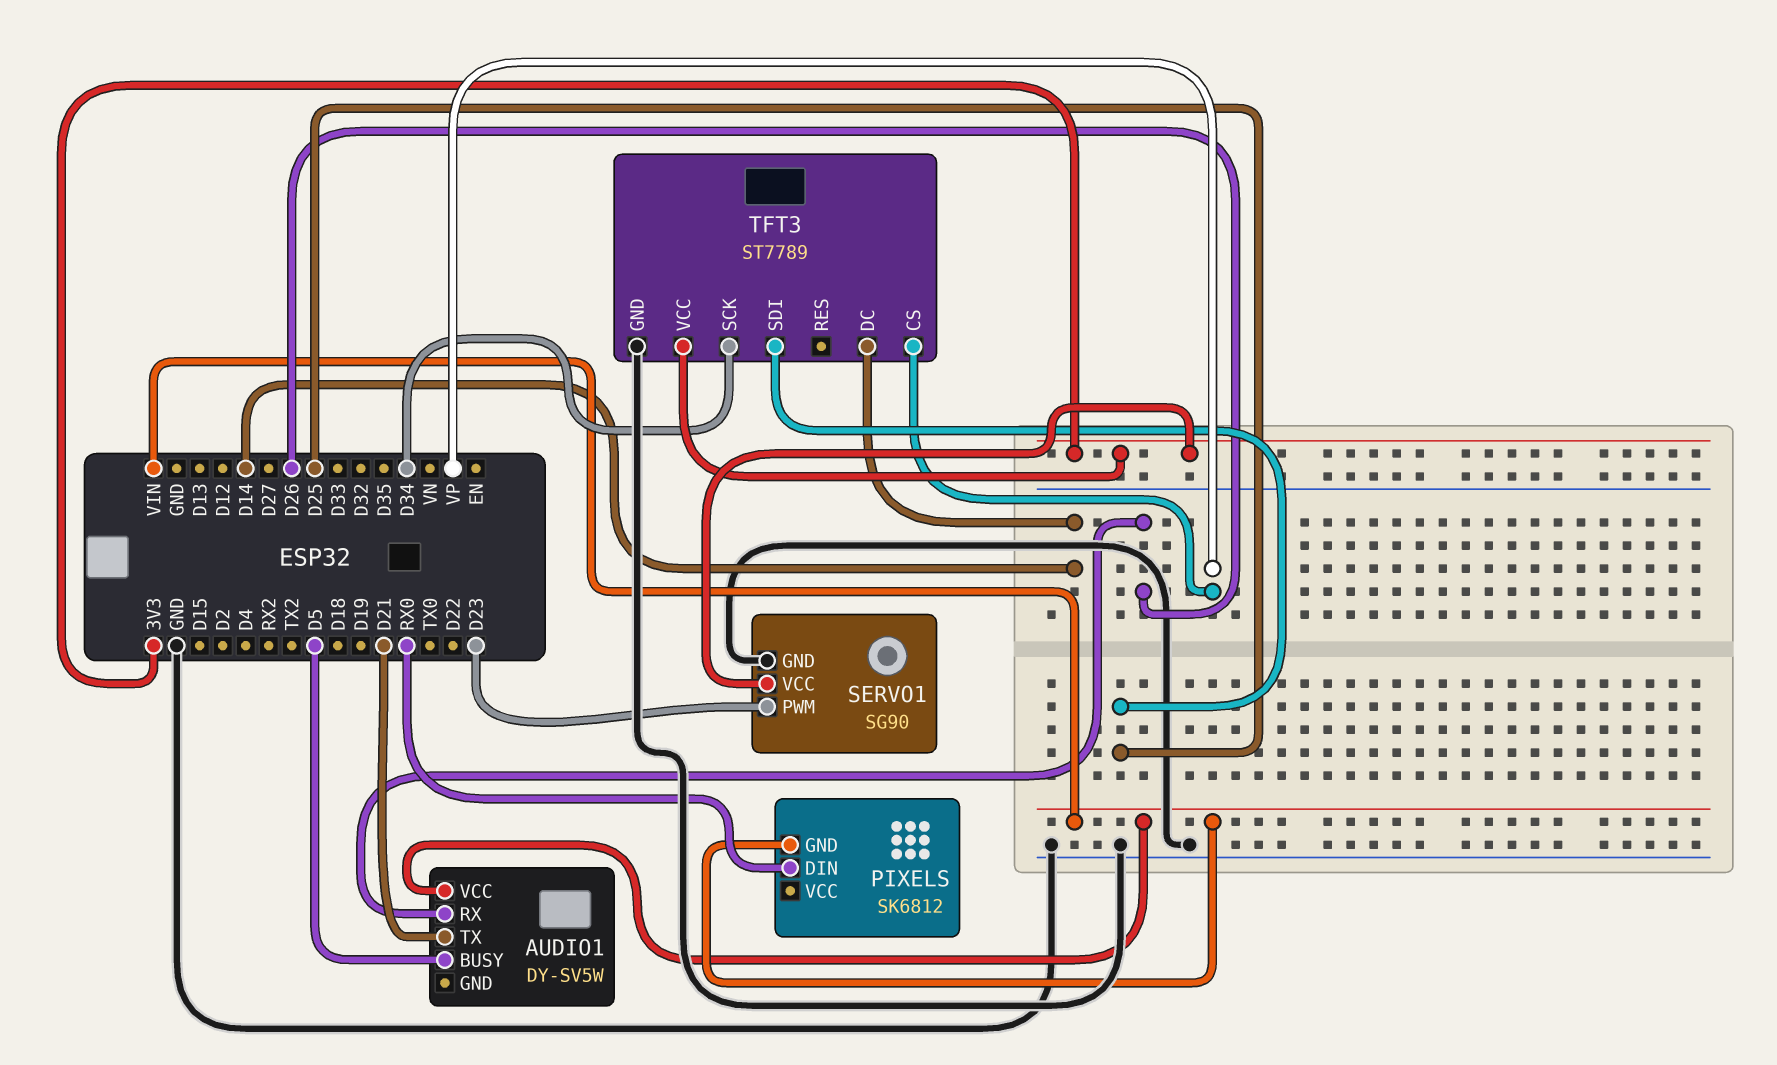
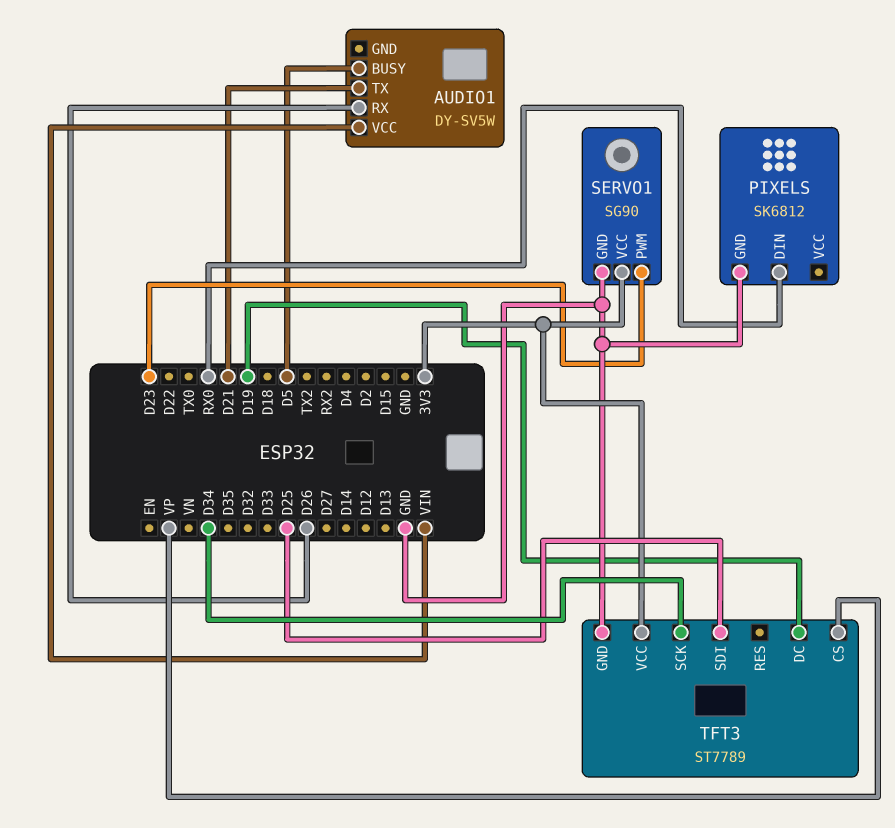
PIXELS pin GND: VIN -> GND
TFT3 pin DC: D14 -> D19

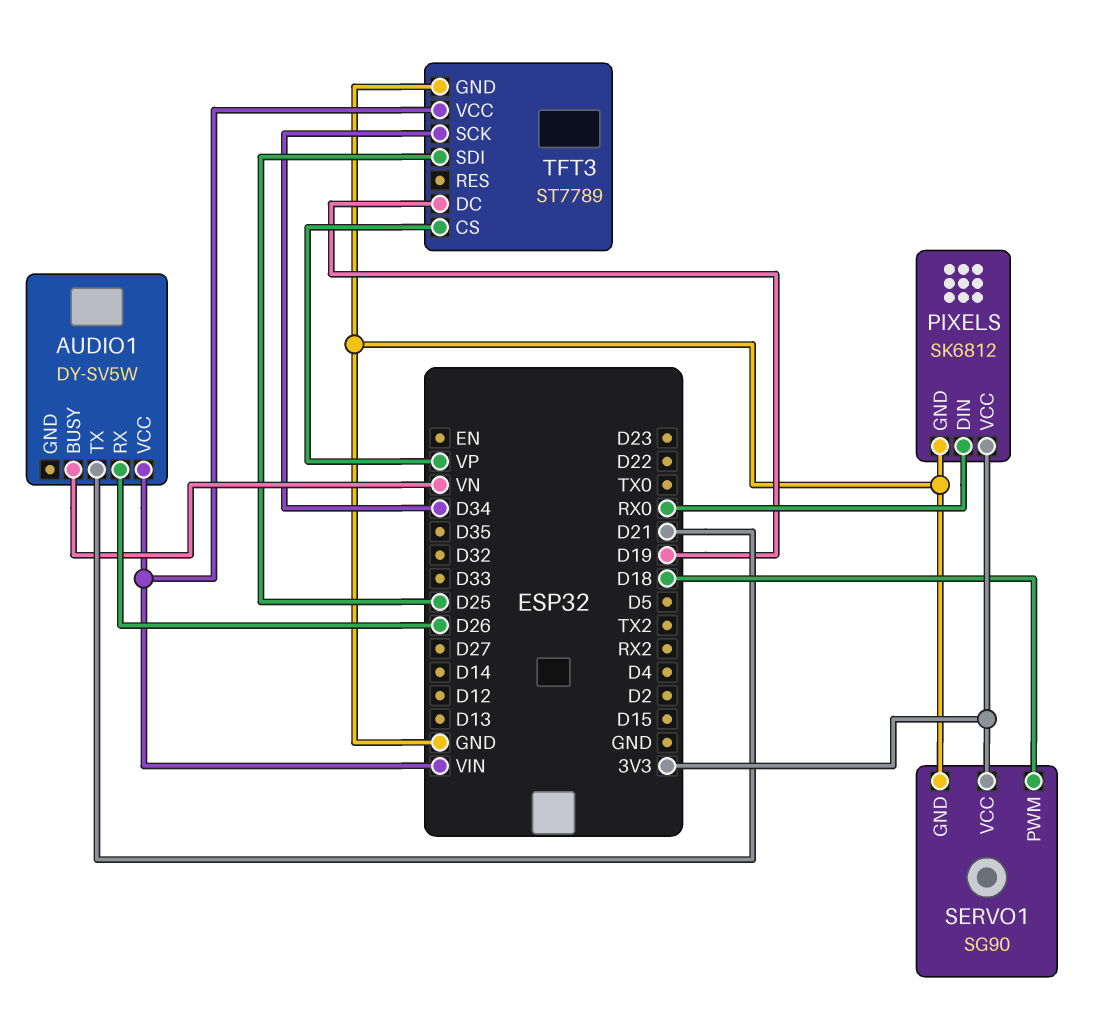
AUDIO1 pin BUSY: D5 -> VN
PIXELS pin VCC: none -> 3V3
SERVO1 pin PWM: D23 -> D18
TFT3 pin VCC: 3V3 -> VIN

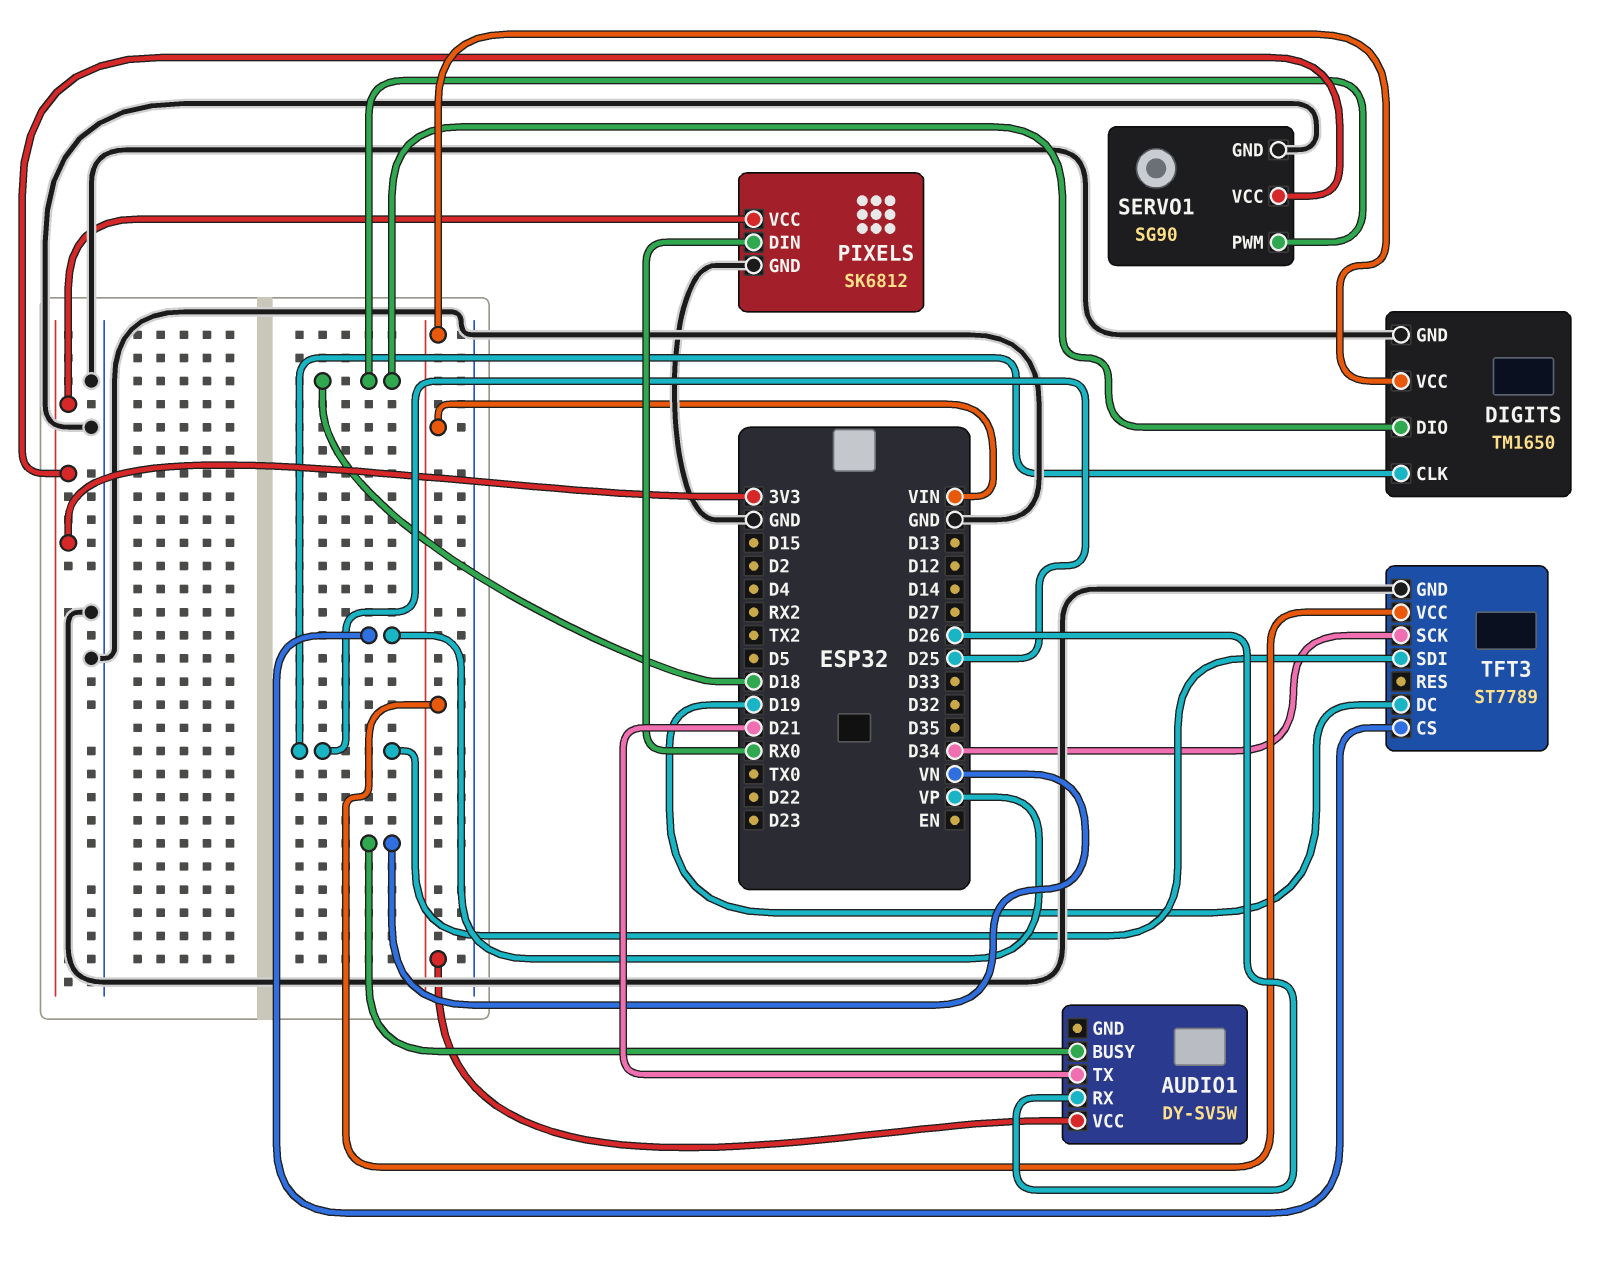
DIGITS: none -> TM1650
DIGITS pin CLK: none -> D25
DIGITS pin DIO: none -> D18
DIGITS pin GND: none -> GND
DIGITS pin VCC: none -> VIN

